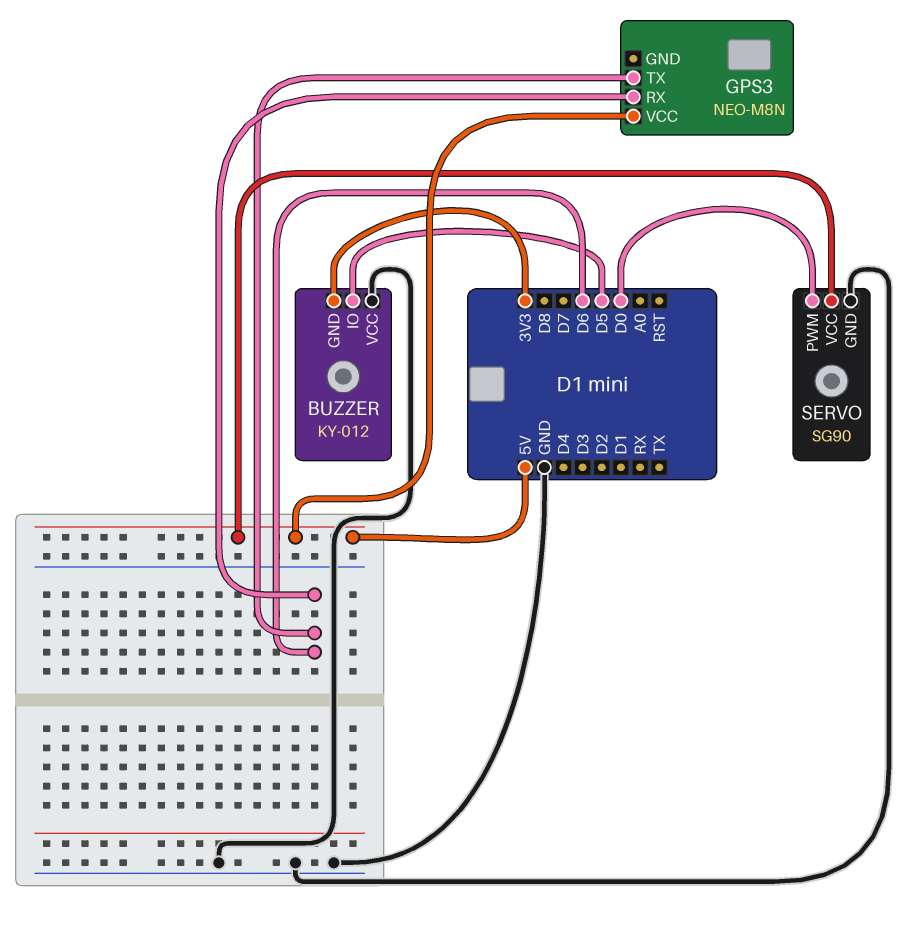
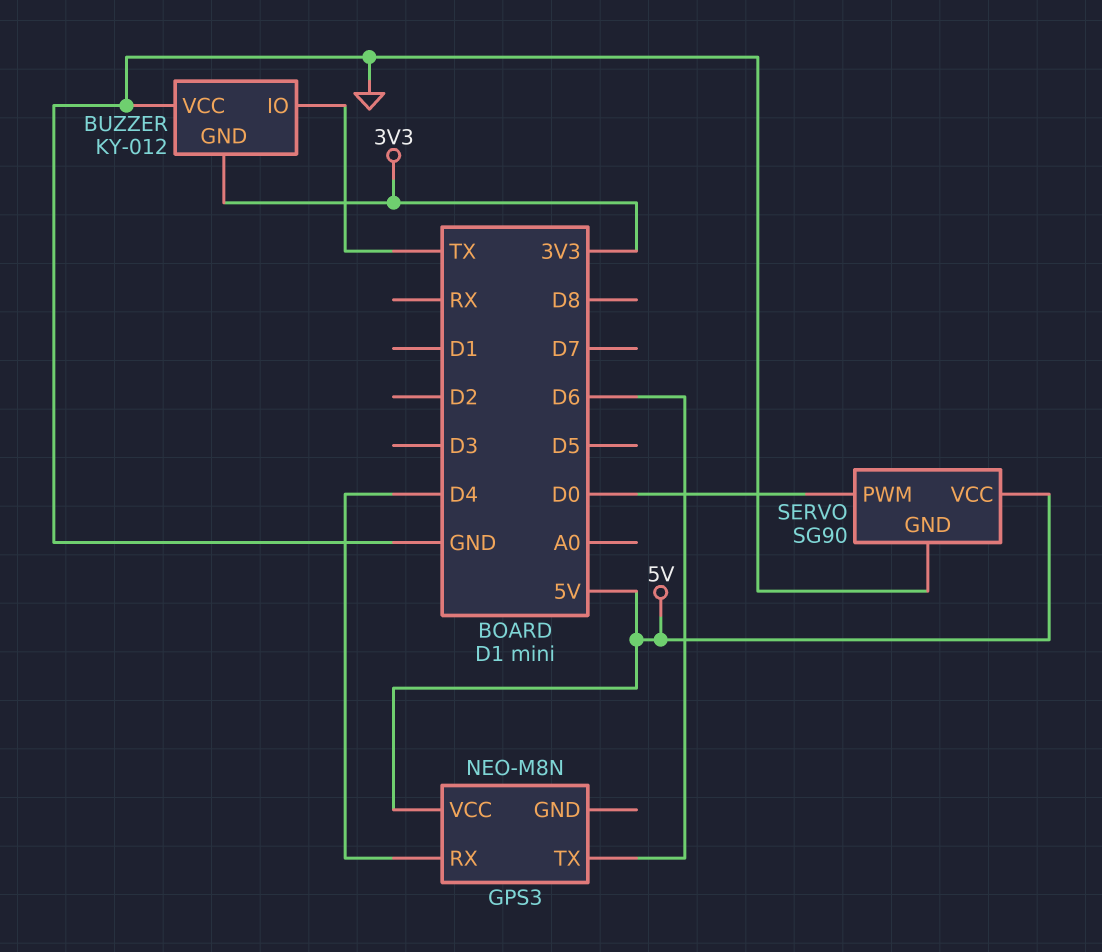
BUZZER pin IO: D5 -> TX
GPS3 pin RX: D6 -> D4

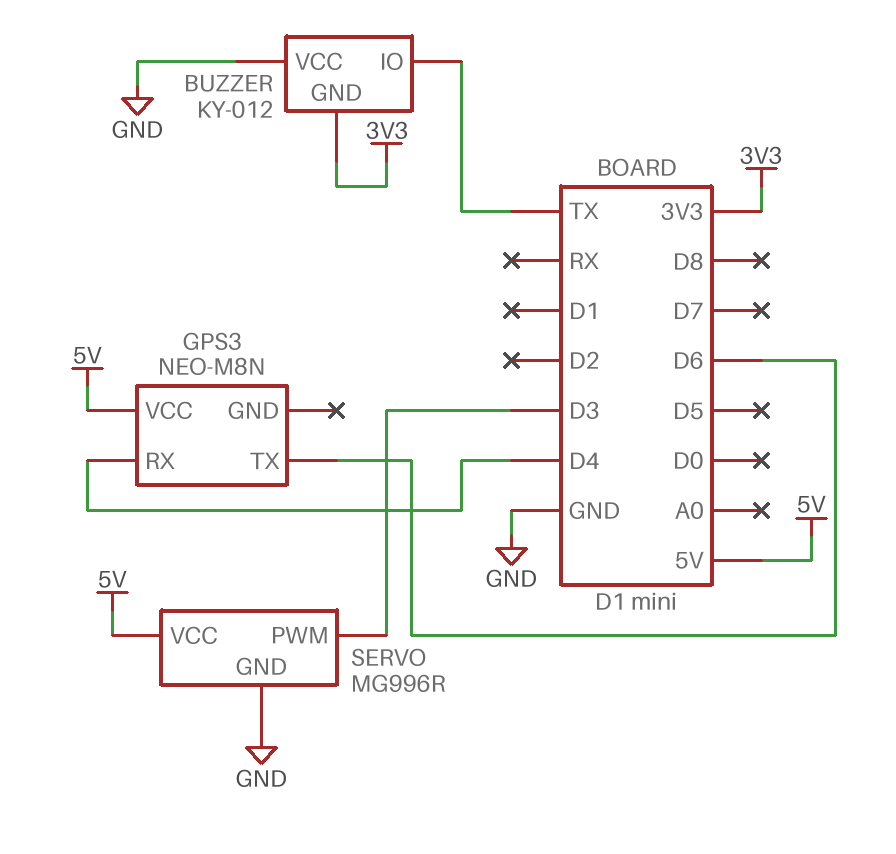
SERVO: SG90 -> MG996R
SERVO pin PWM: D0 -> D3

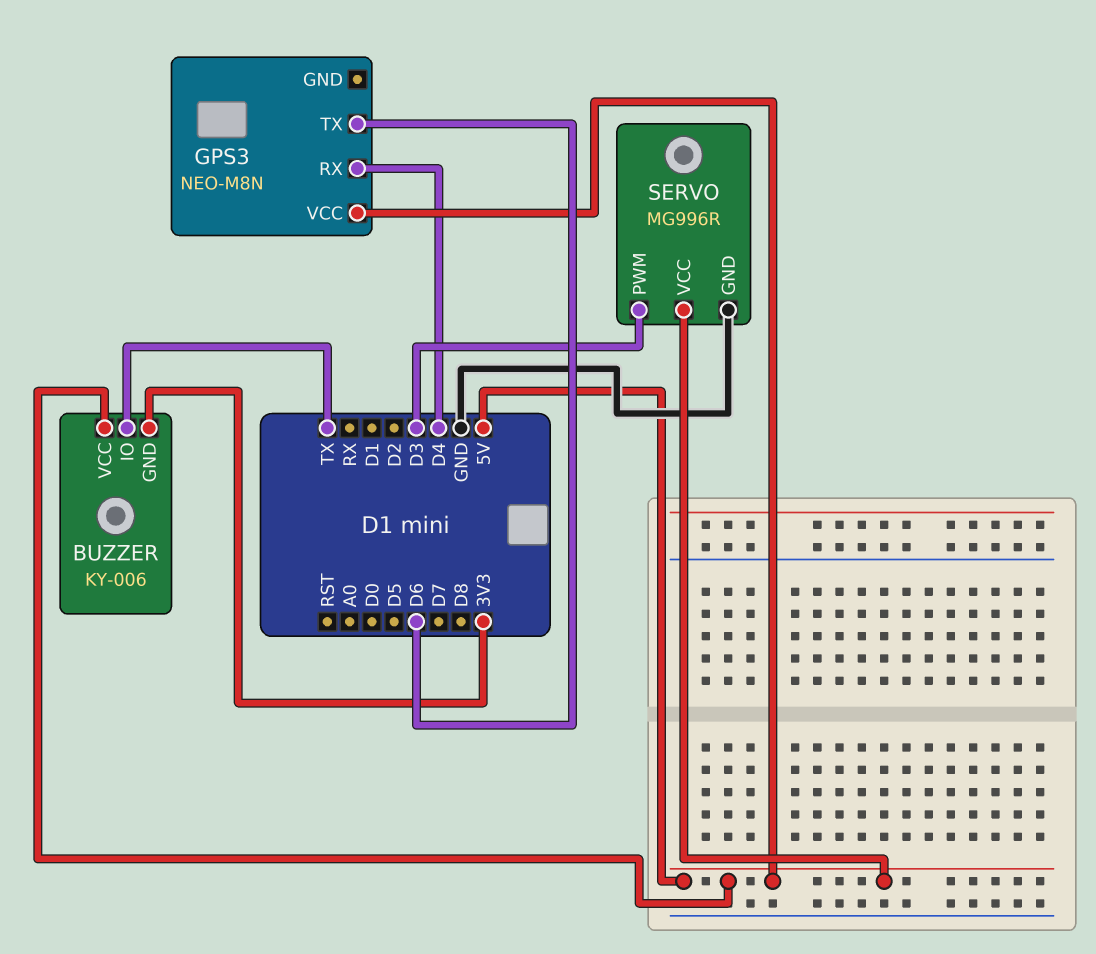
BUZZER: KY-012 -> KY-006
BUZZER pin VCC: GND -> 5V

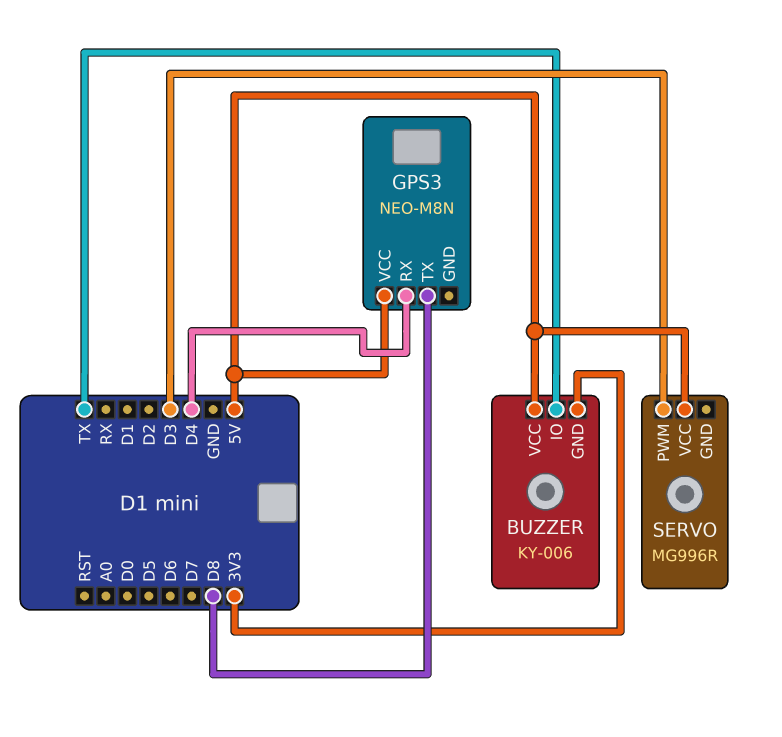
GPS3 pin TX: D6 -> D8
SERVO pin GND: GND -> none

